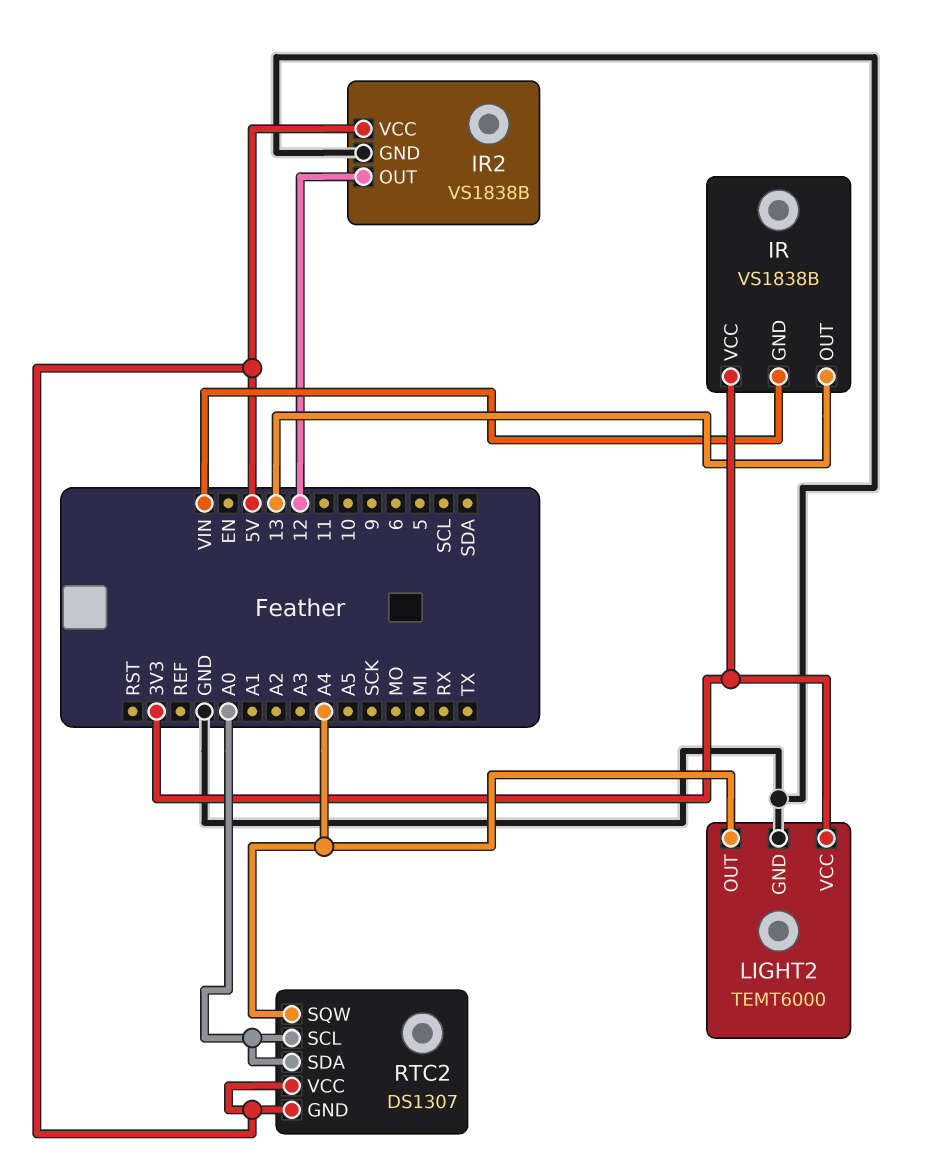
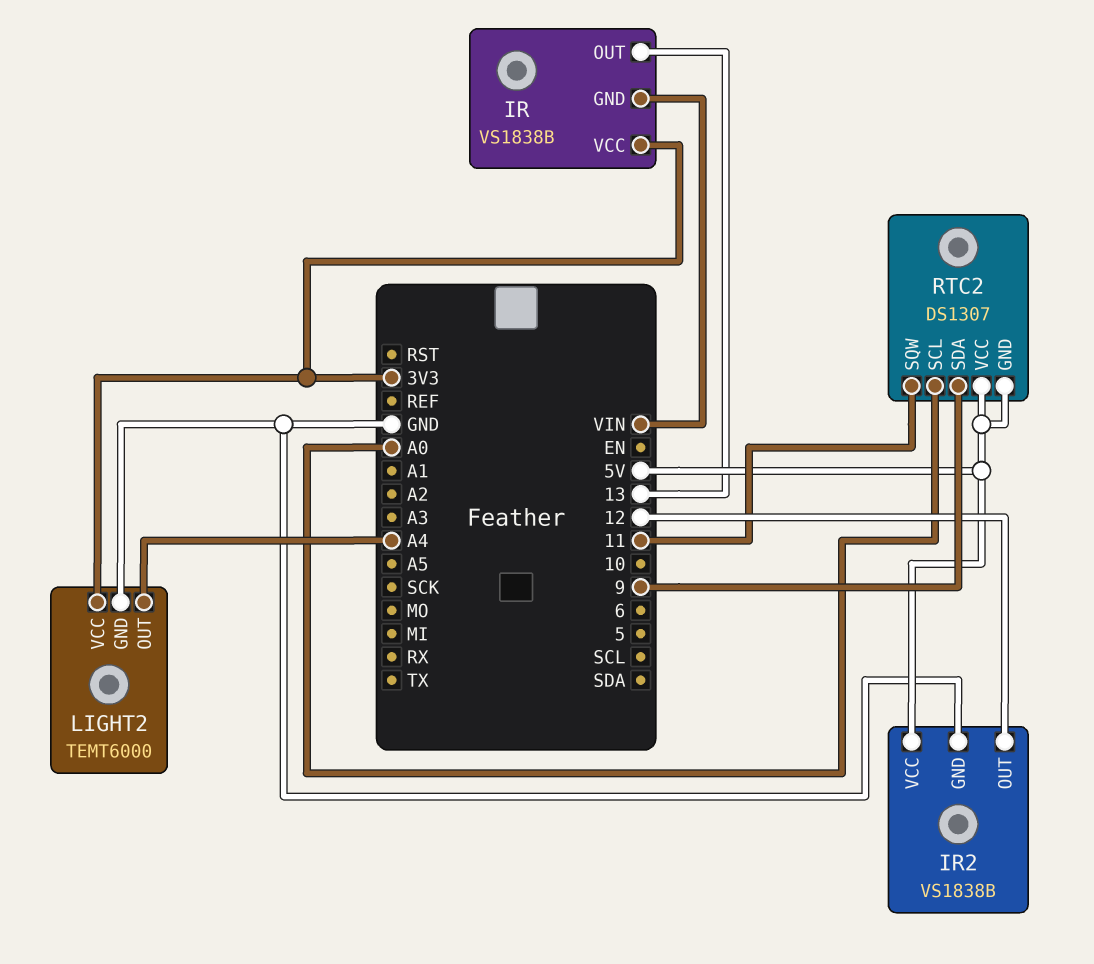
RTC2 pin SDA: A0 -> 9
RTC2 pin SQW: A4 -> 11

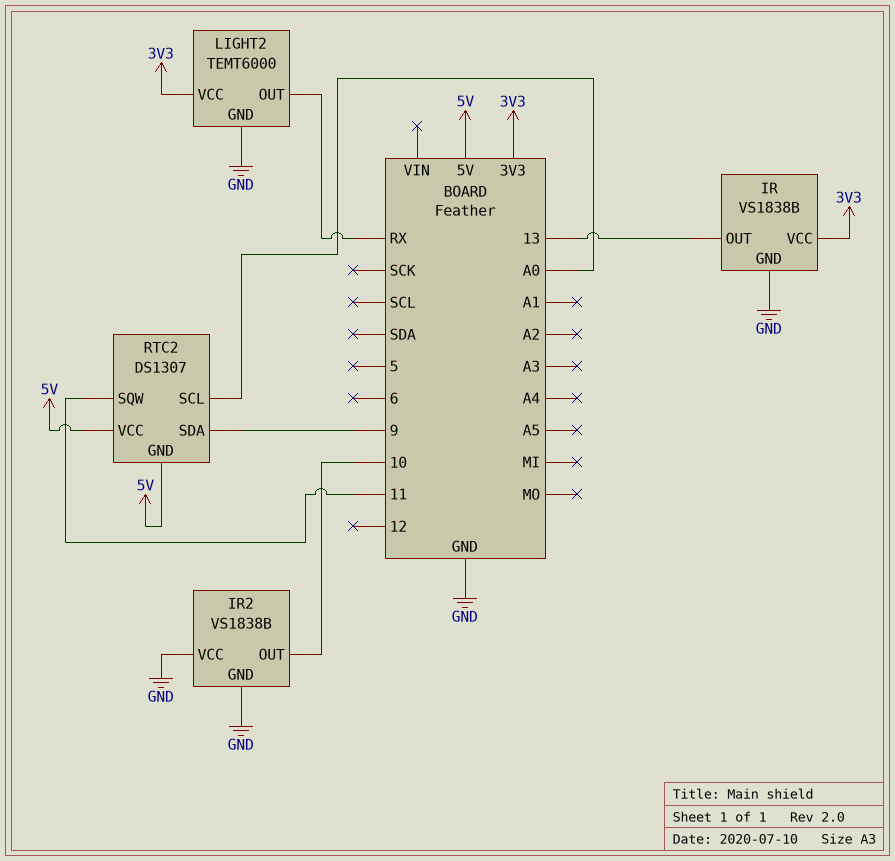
IR pin GND: VIN -> GND
IR2 pin OUT: 12 -> 10
IR2 pin VCC: 5V -> GND
LIGHT2 pin OUT: A4 -> RX

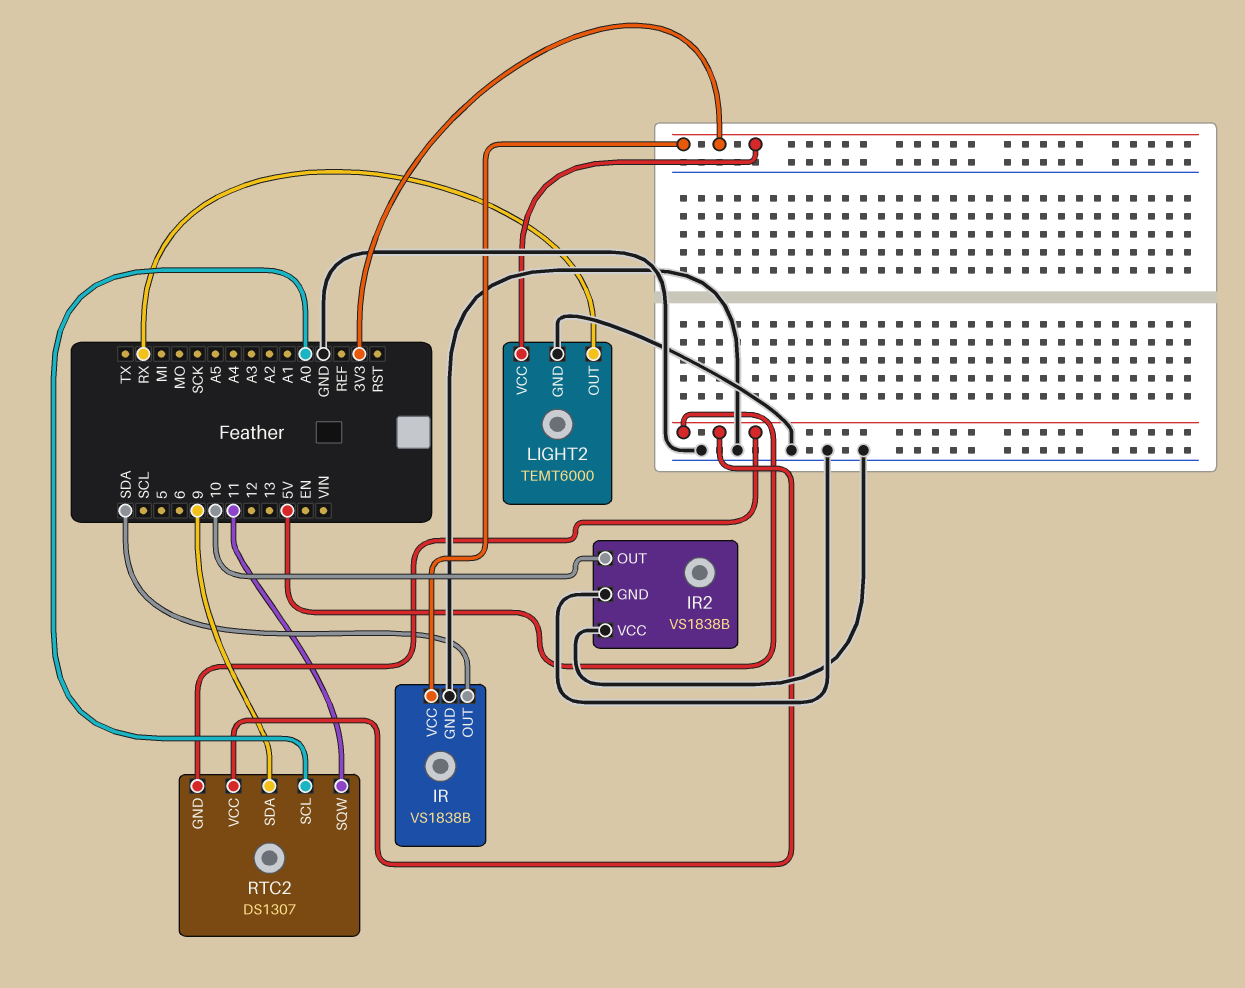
IR pin OUT: 13 -> SDA

